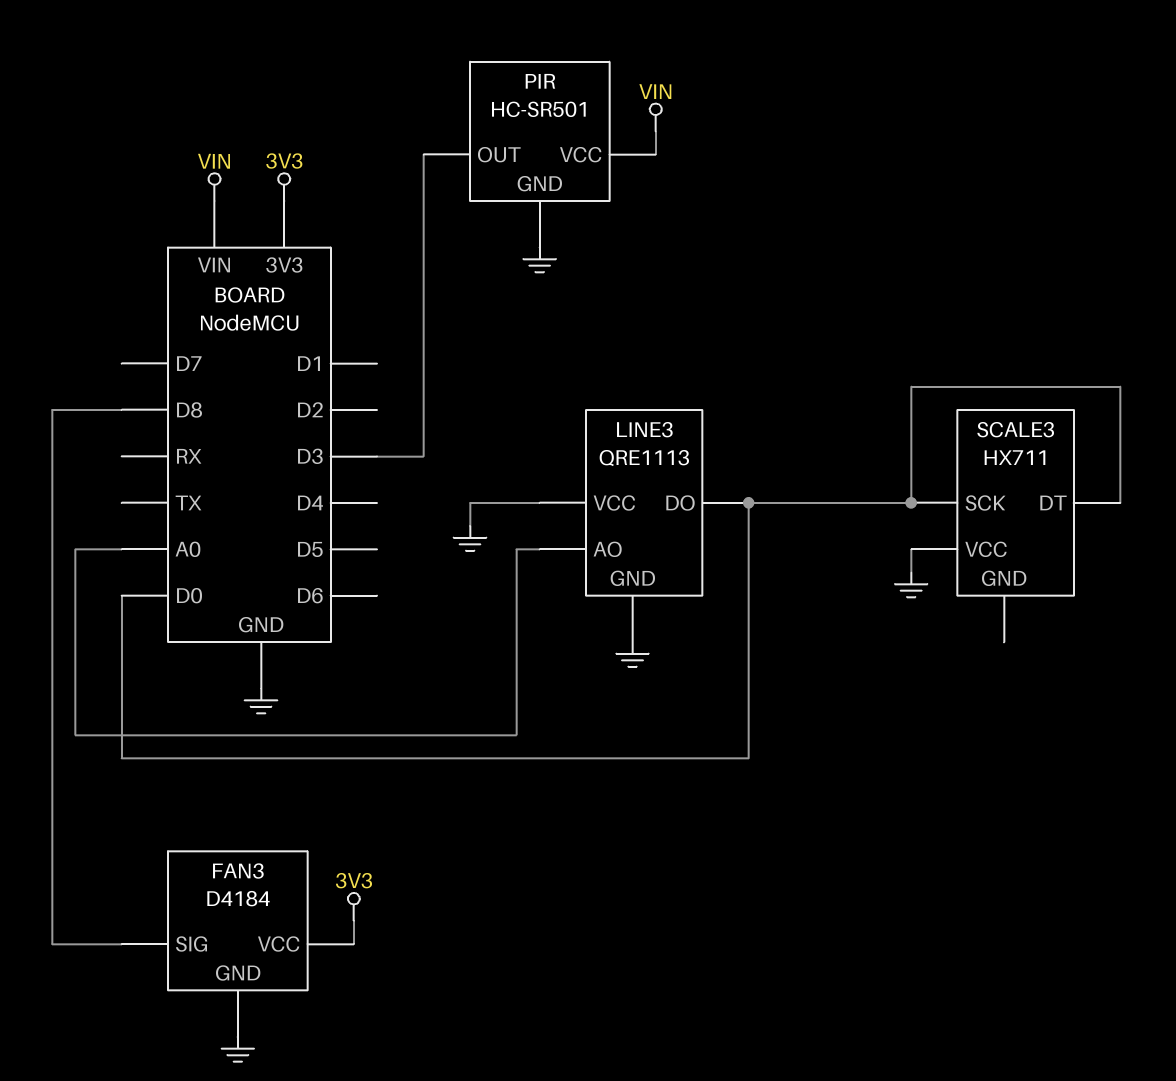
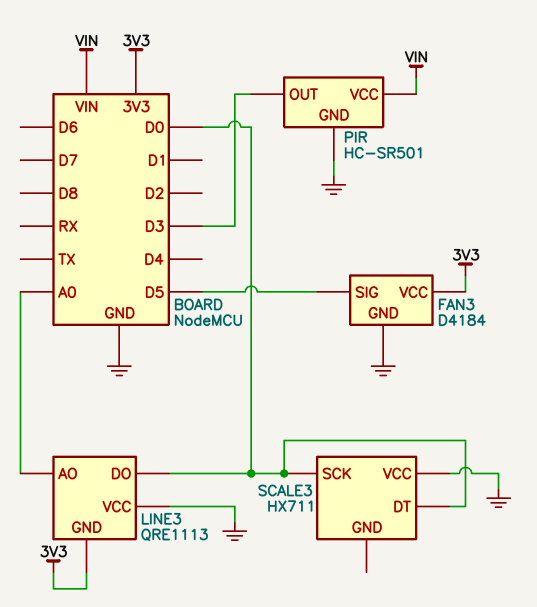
FAN3 pin SIG: D8 -> D5
LINE3 pin GND: GND -> 3V3

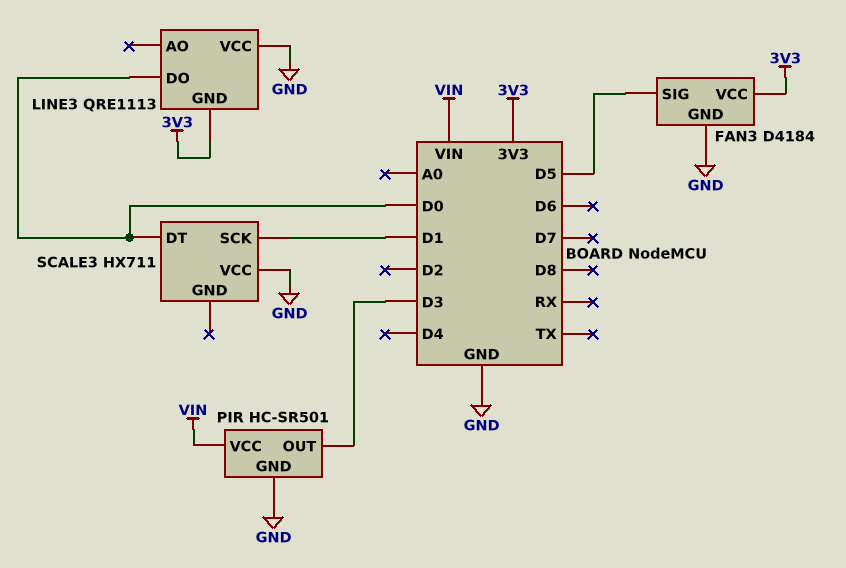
LINE3 pin AO: A0 -> none
SCALE3 pin SCK: D0 -> D1

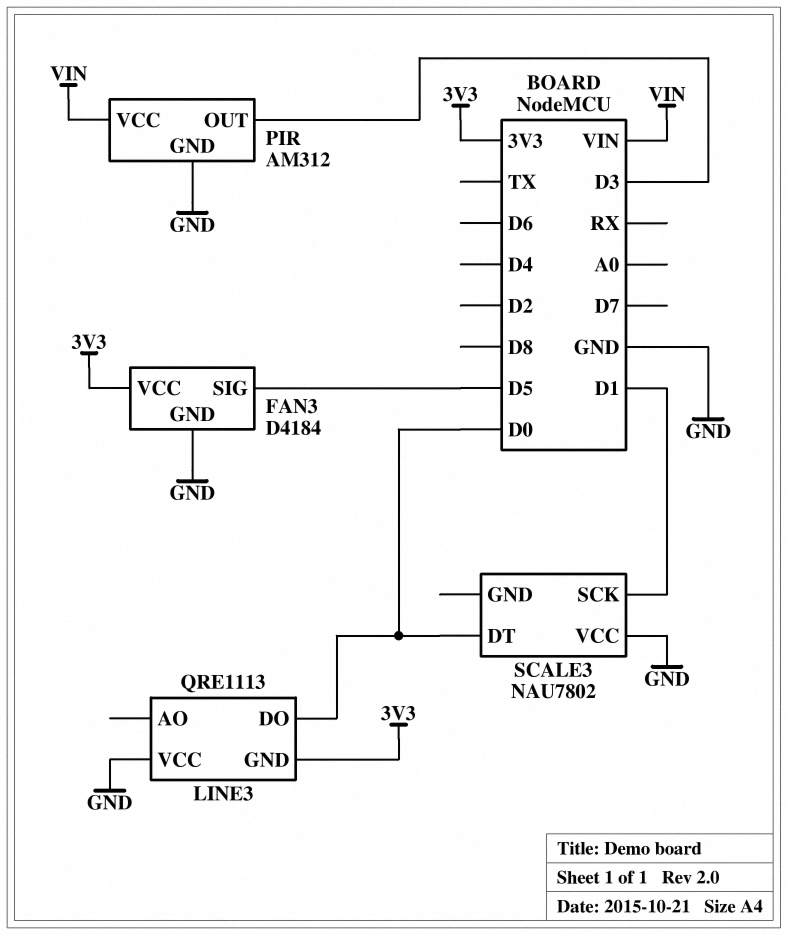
PIR: HC-SR501 -> AM312
SCALE3: HX711 -> NAU7802

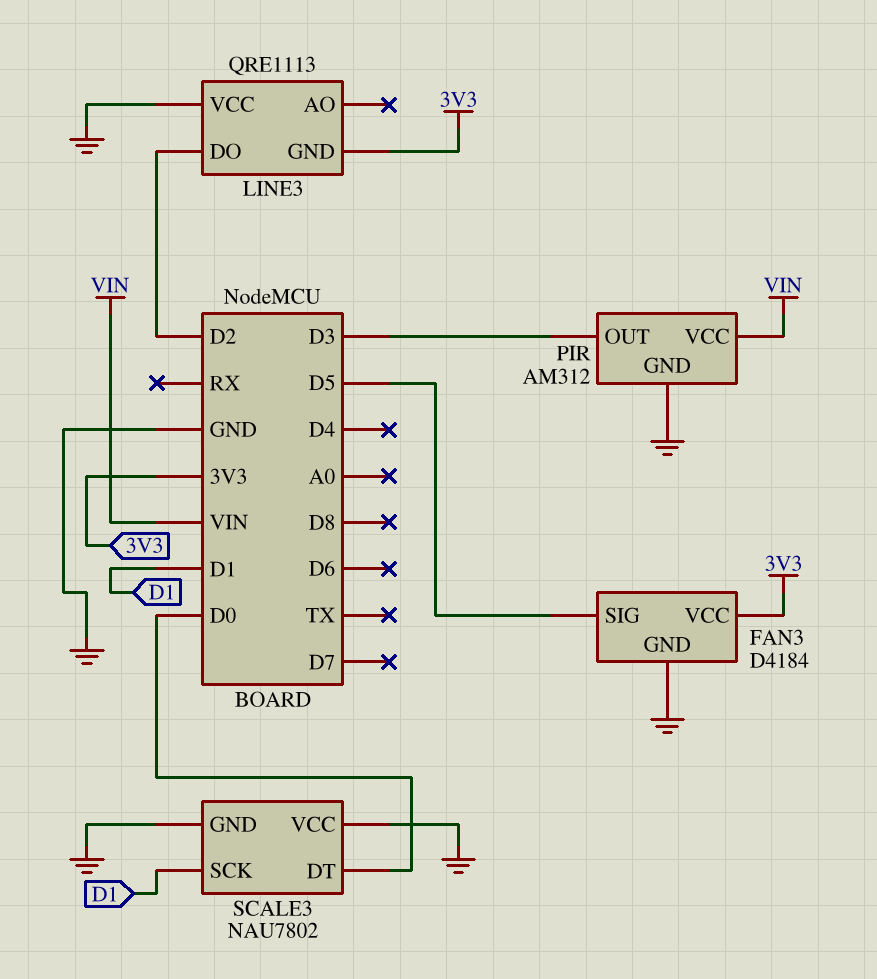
LINE3 pin DO: D0 -> D2
SCALE3 pin GND: none -> GND

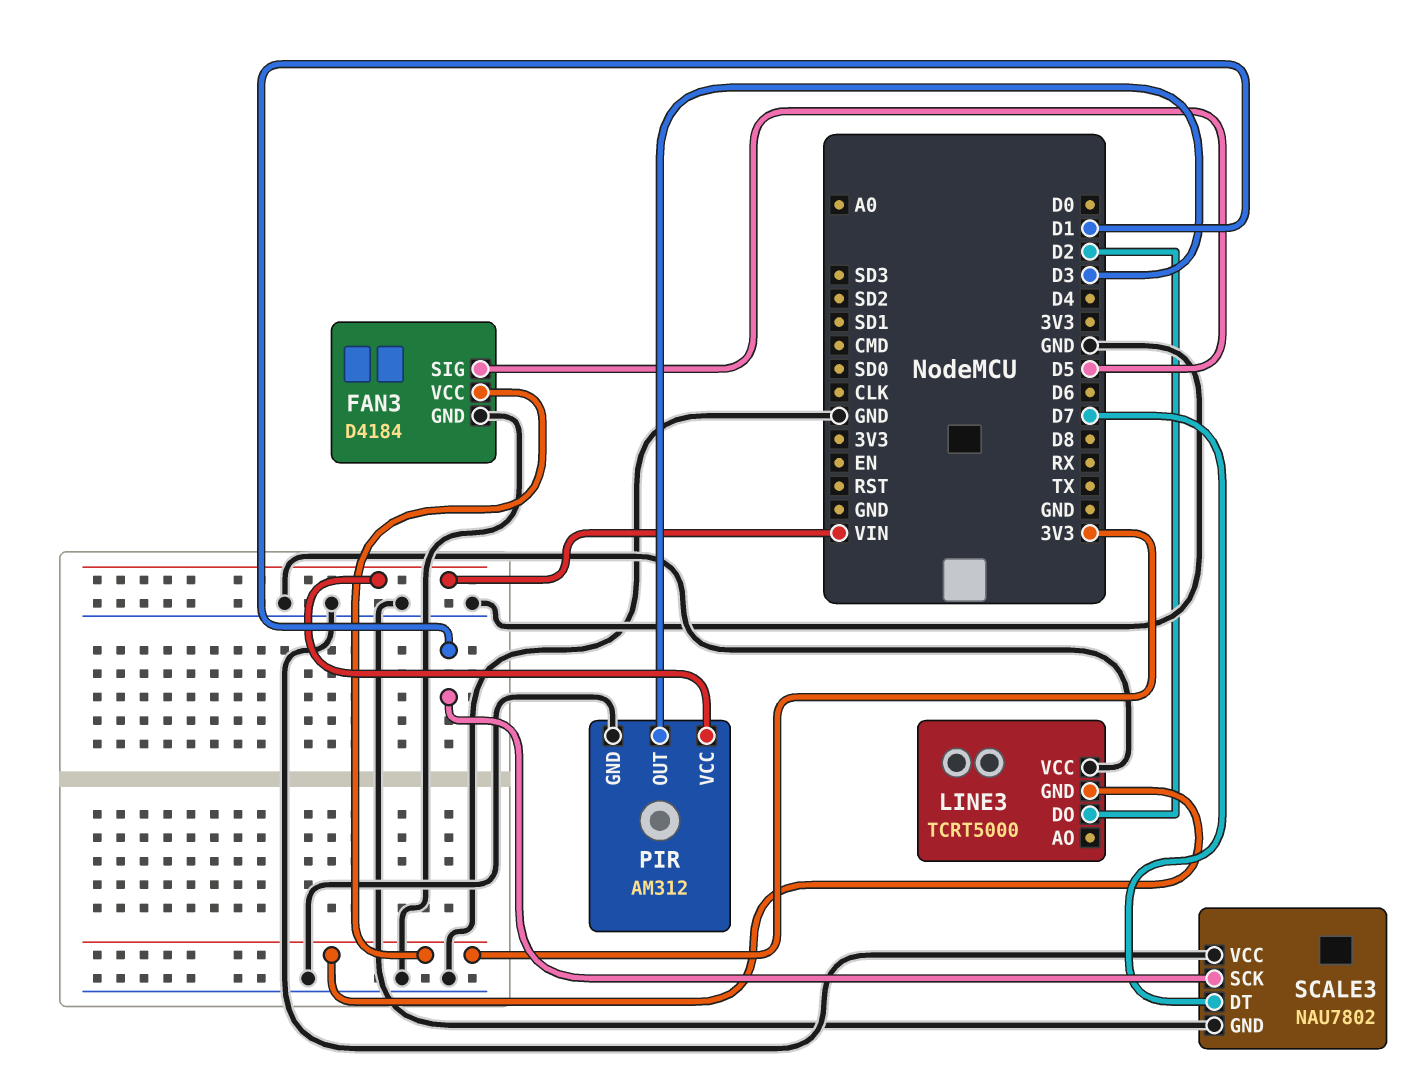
LINE3: QRE1113 -> TCRT5000
SCALE3 pin DT: D0 -> D7

